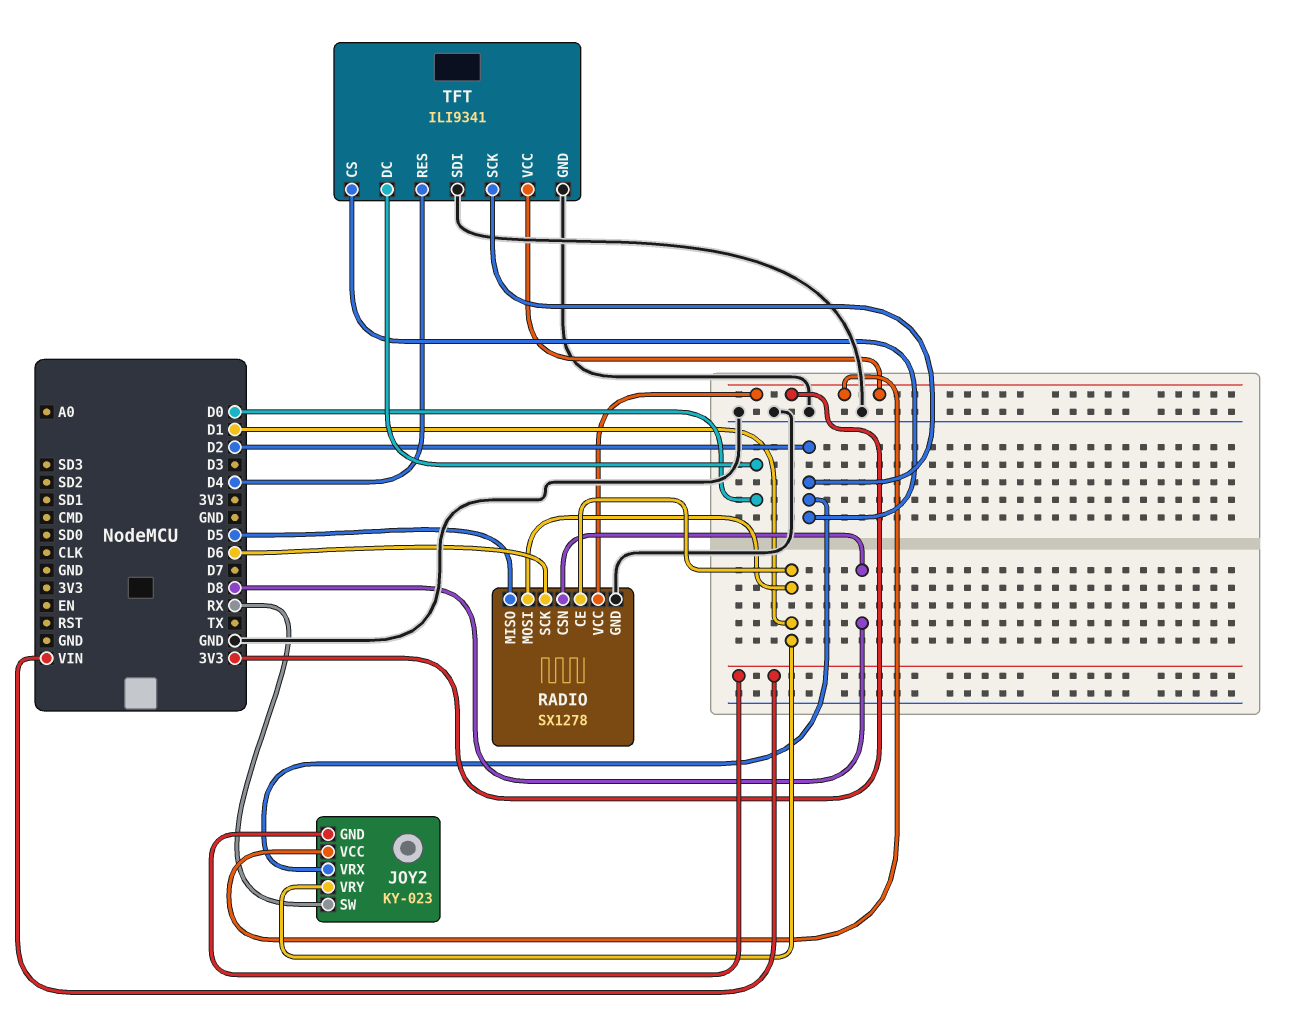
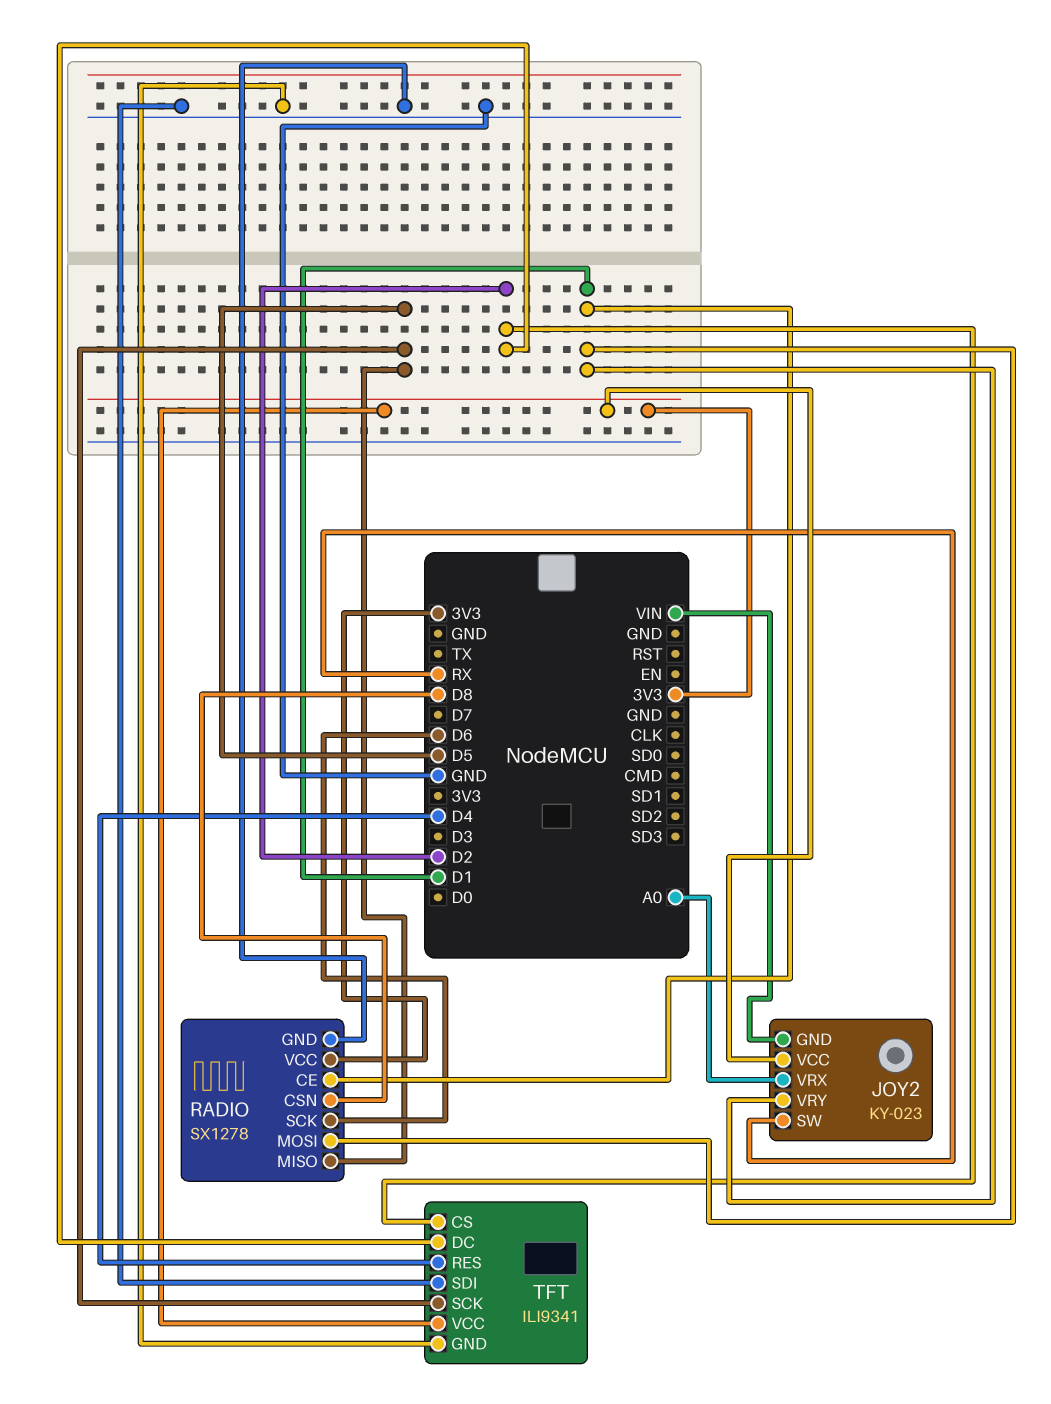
JOY2 pin VRX: D2 -> A0
TFT pin DC: D0 -> D2
TFT pin SCK: D2 -> D5

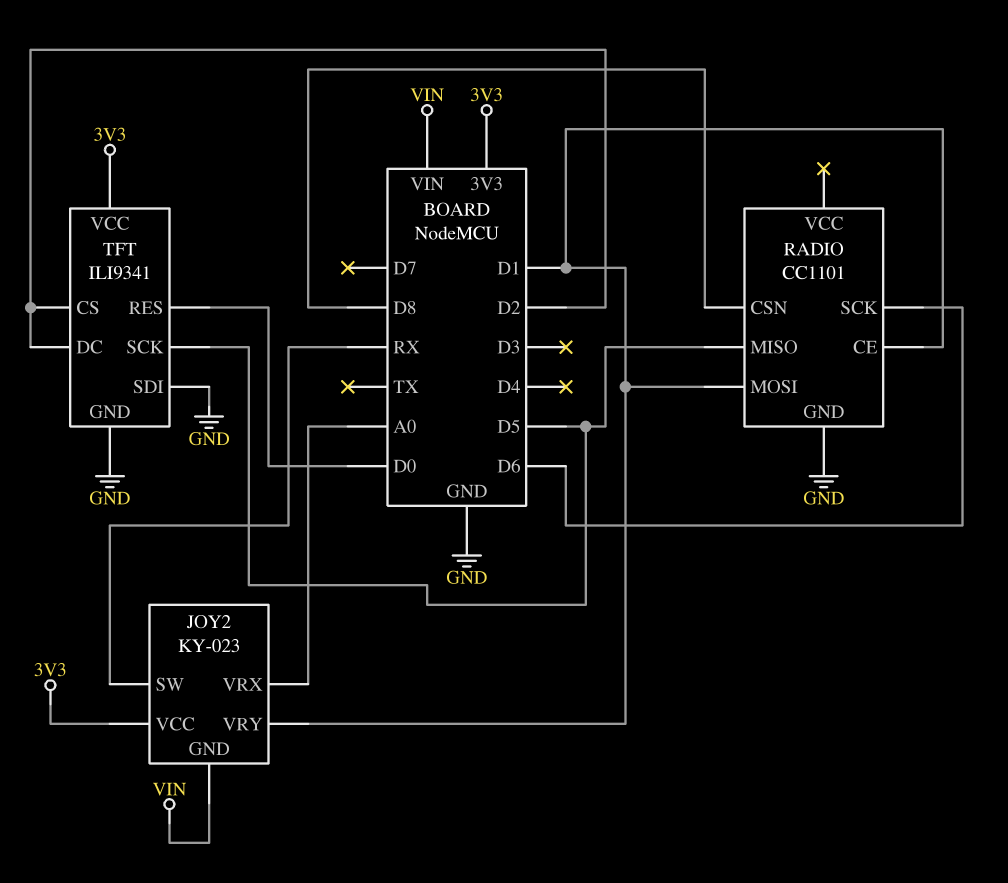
RADIO: SX1278 -> CC1101
RADIO pin VCC: 3V3 -> none
TFT pin RES: D4 -> D0

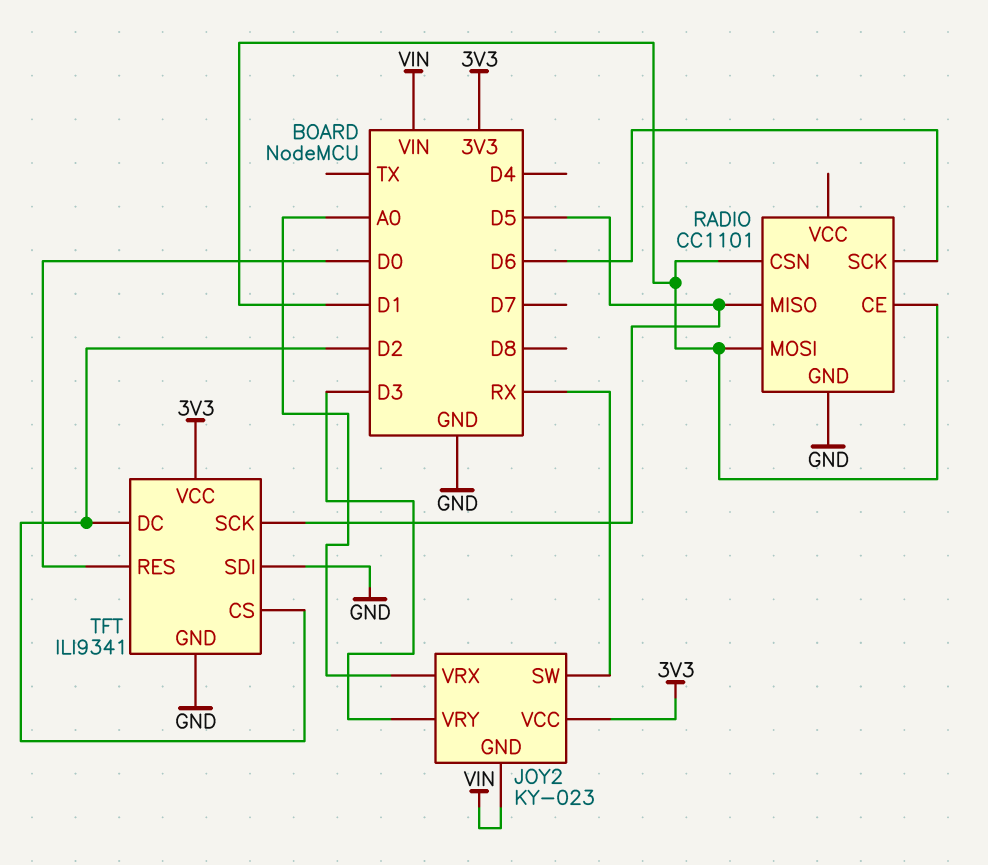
JOY2 pin VRY: D1 -> D3
RADIO pin CSN: D8 -> D1

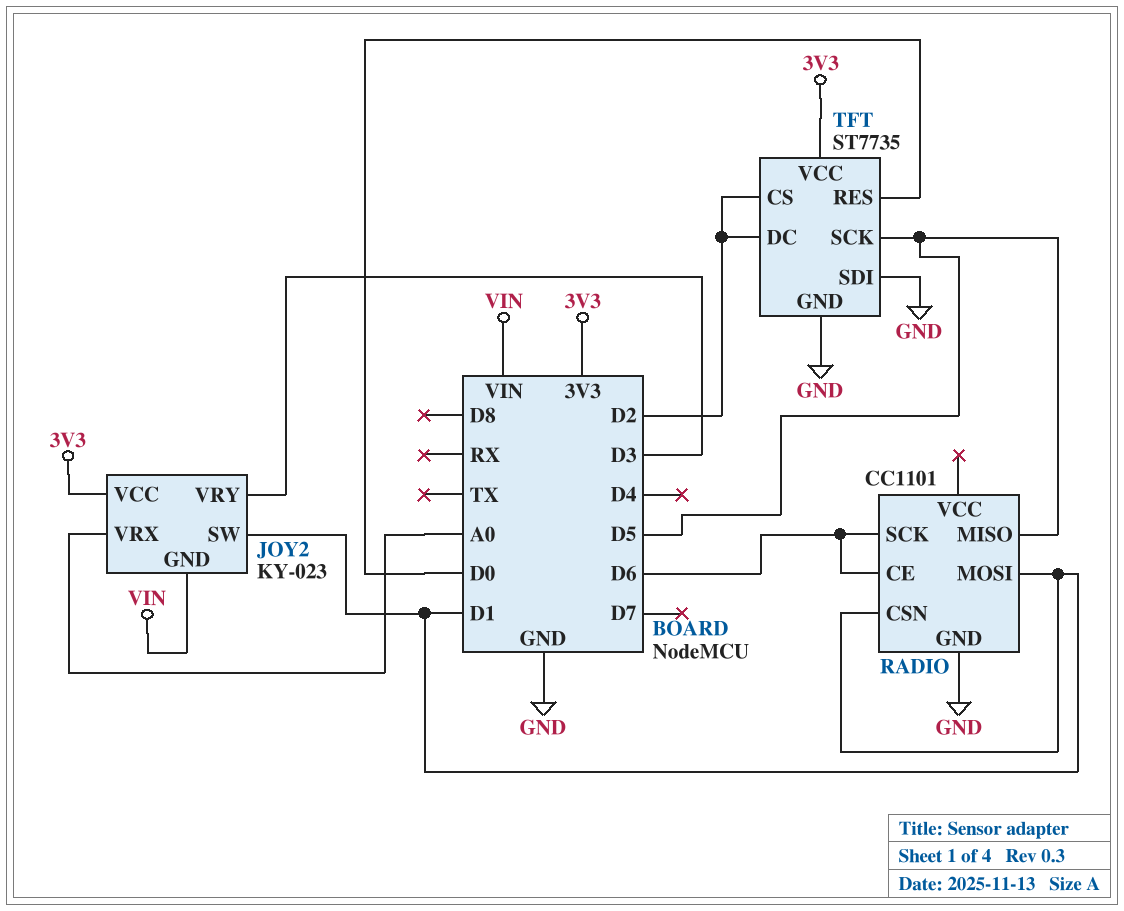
JOY2 pin SW: RX -> D1
RADIO pin CE: D1 -> D6
TFT: ILI9341 -> ST7735

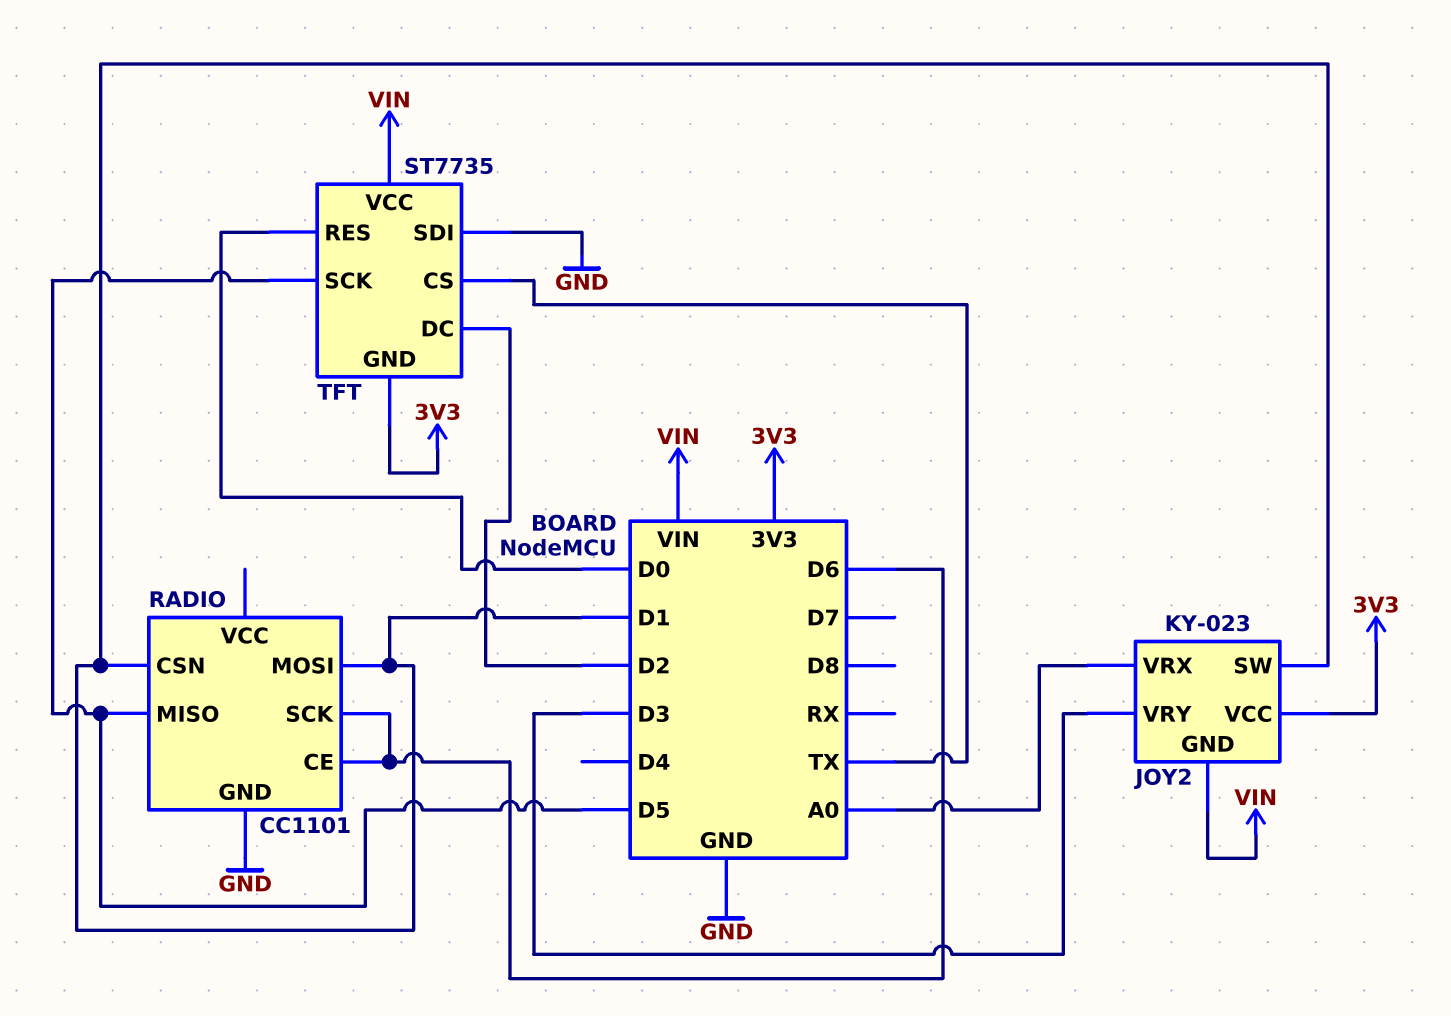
TFT pin CS: D2 -> TX
TFT pin GND: GND -> 3V3
TFT pin VCC: 3V3 -> VIN

